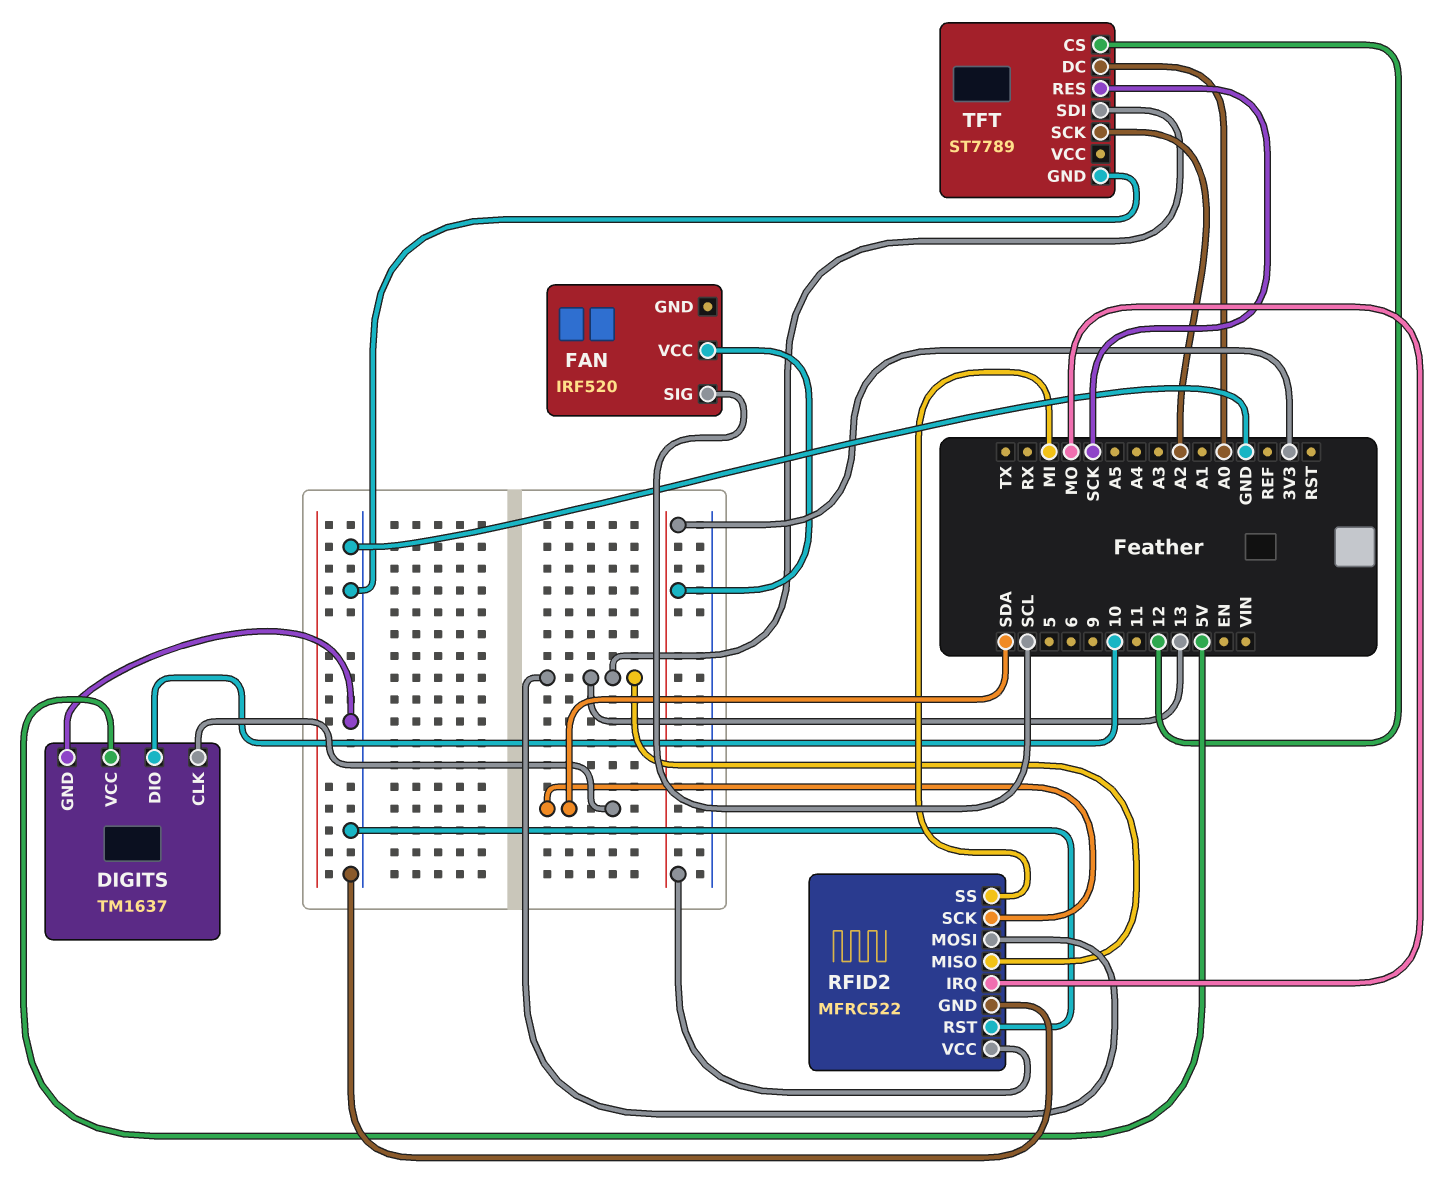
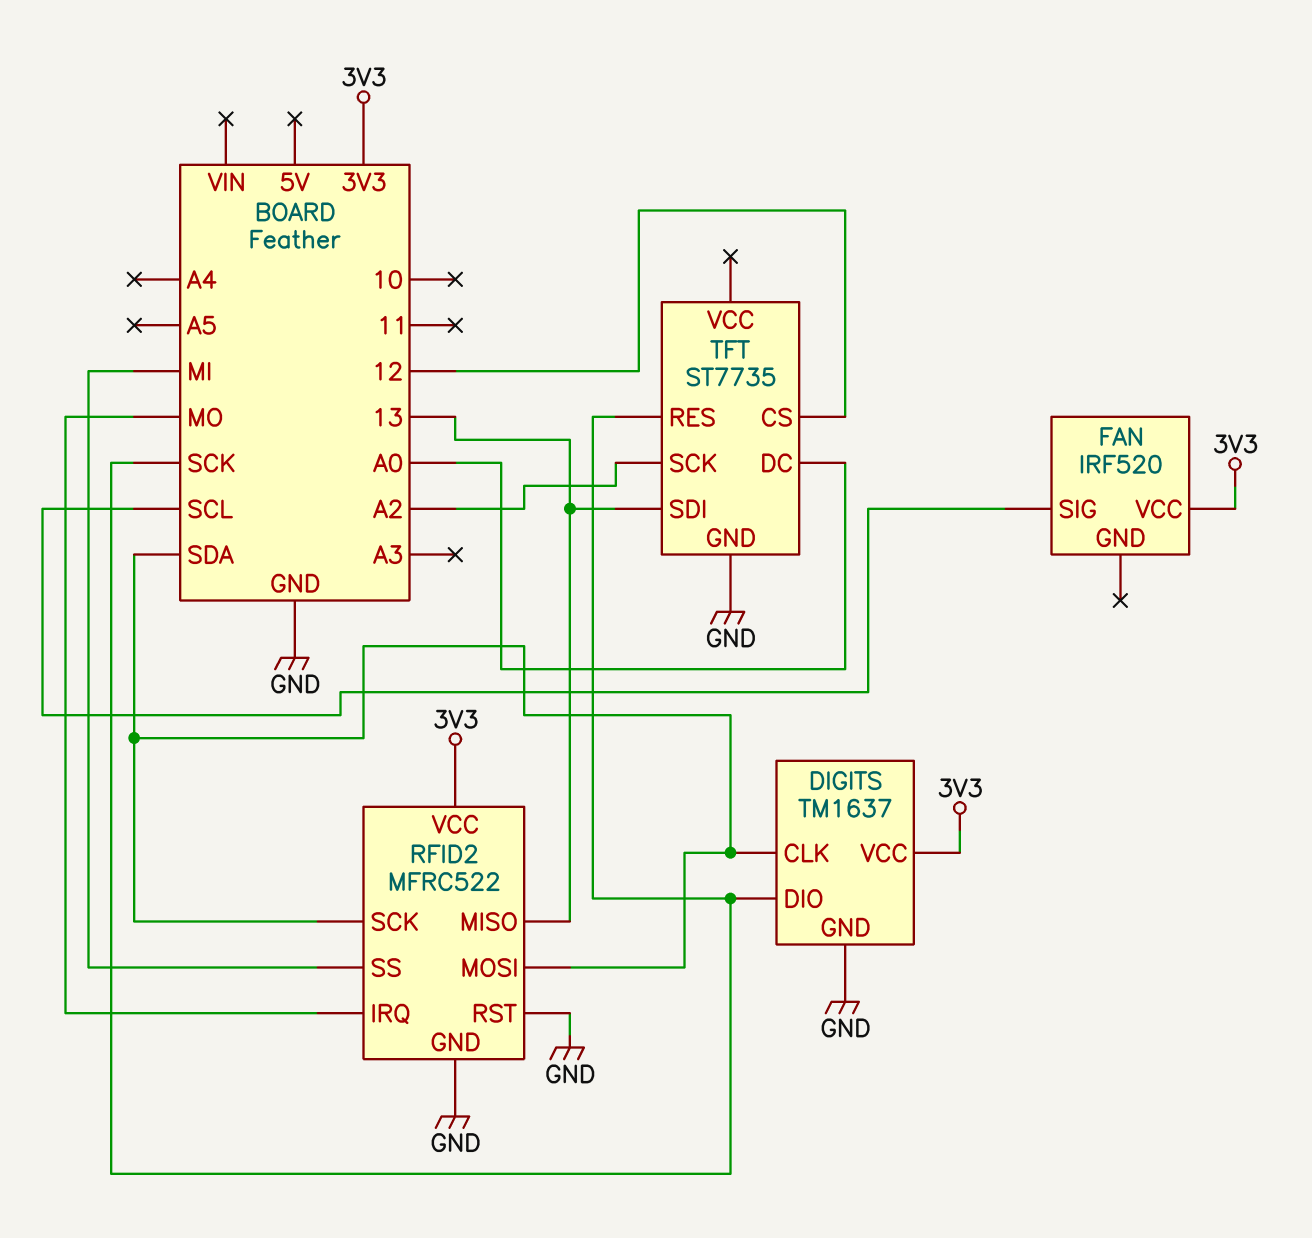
DIGITS pin DIO: 10 -> SCK
DIGITS pin VCC: 5V -> 3V3
RFID2 pin MOSI: 13 -> SDA
TFT: ST7789 -> ST7735

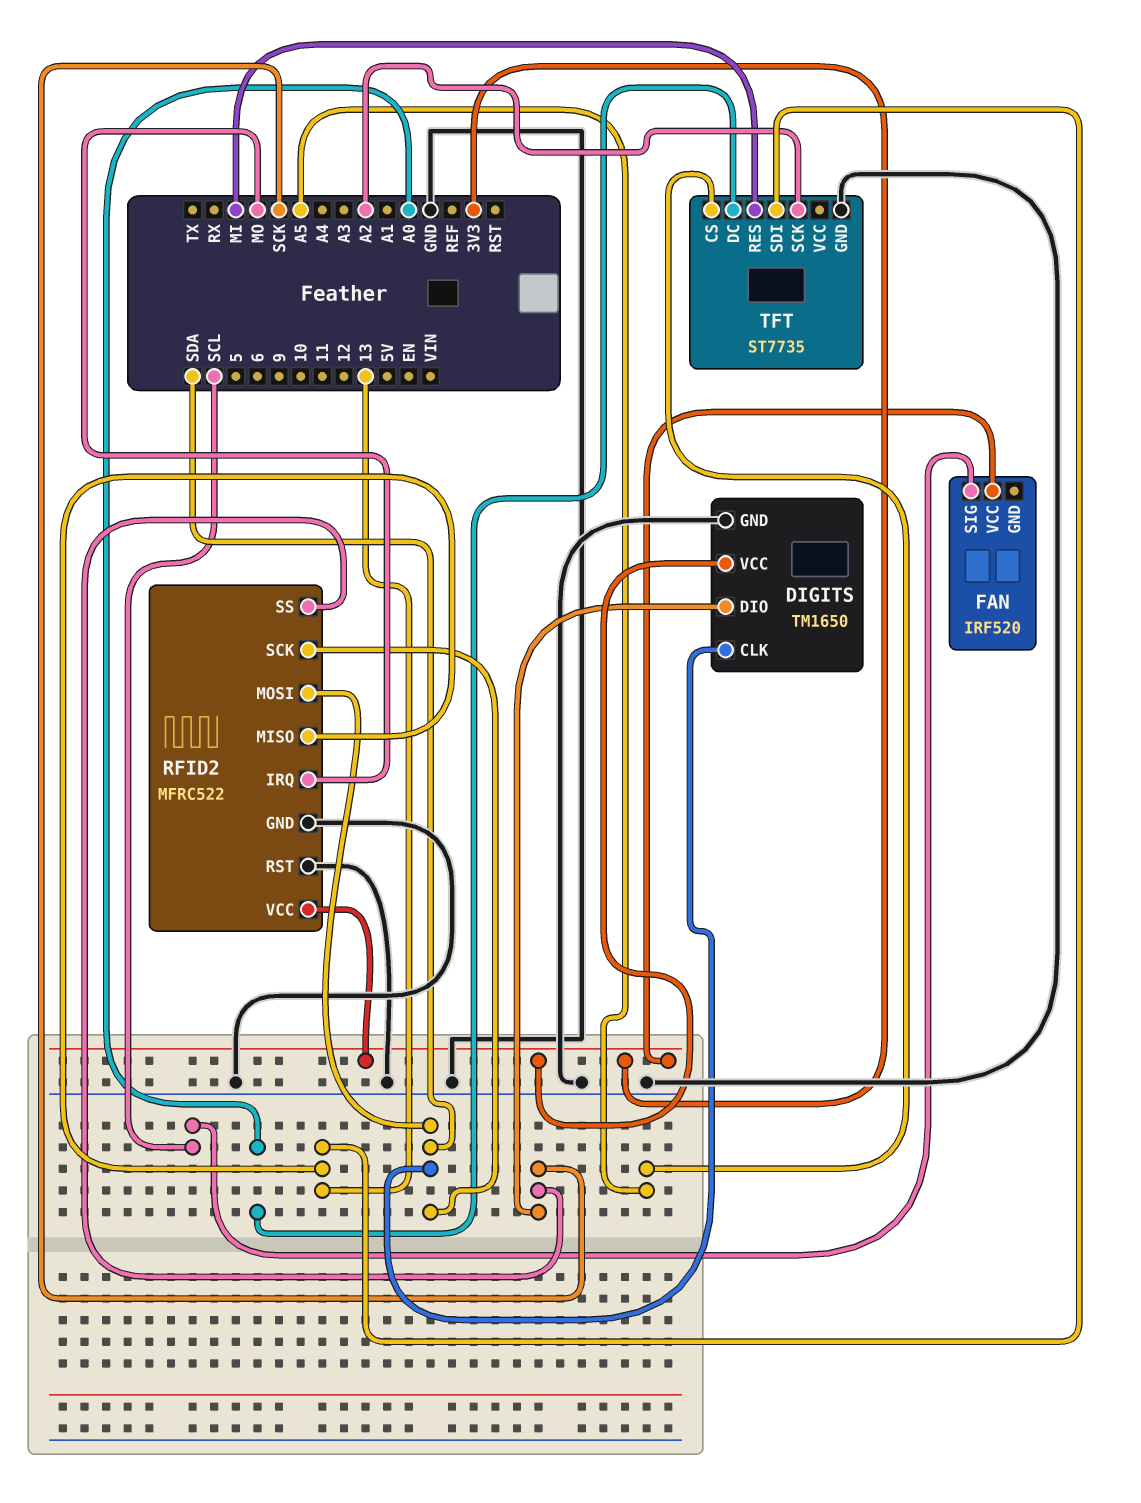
DIGITS: TM1637 -> TM1650
RFID2 pin SS: MI -> SCK
TFT pin CS: 12 -> A5
TFT pin RES: SCK -> MI

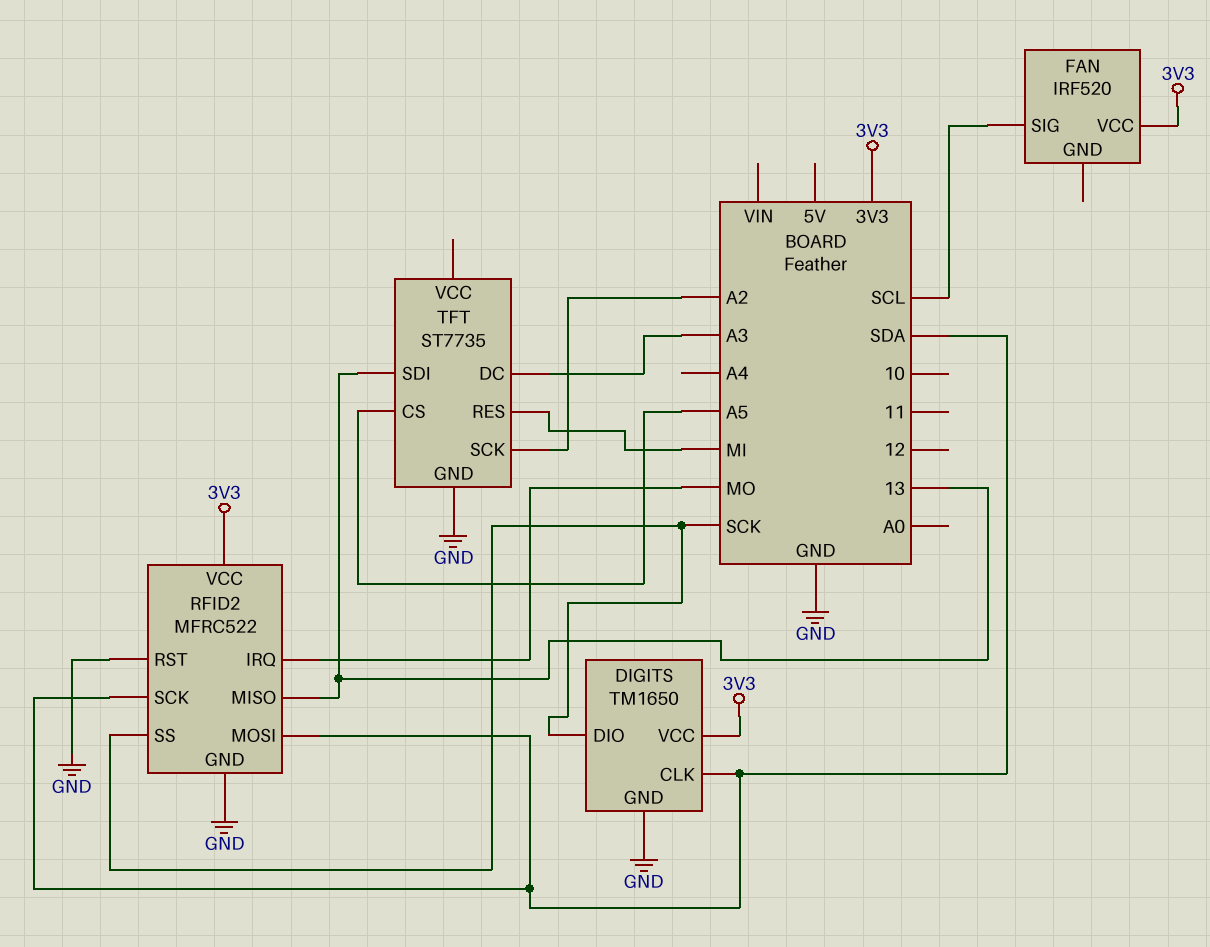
TFT pin DC: A0 -> A3

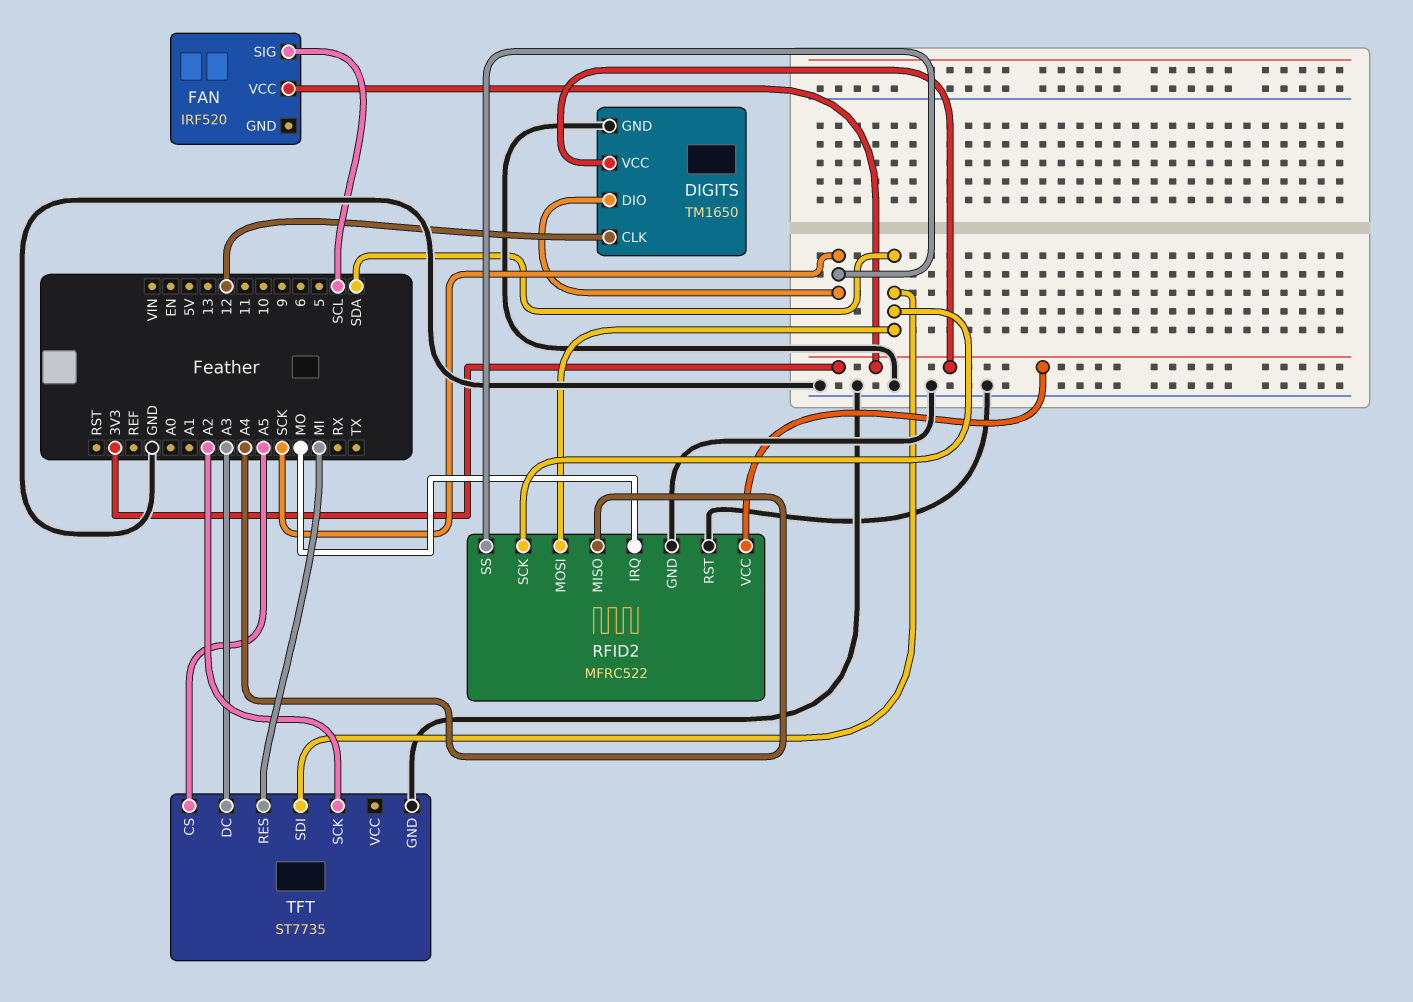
DIGITS pin CLK: SDA -> 12
RFID2 pin MISO: 13 -> A4
TFT pin SDI: 13 -> SDA

